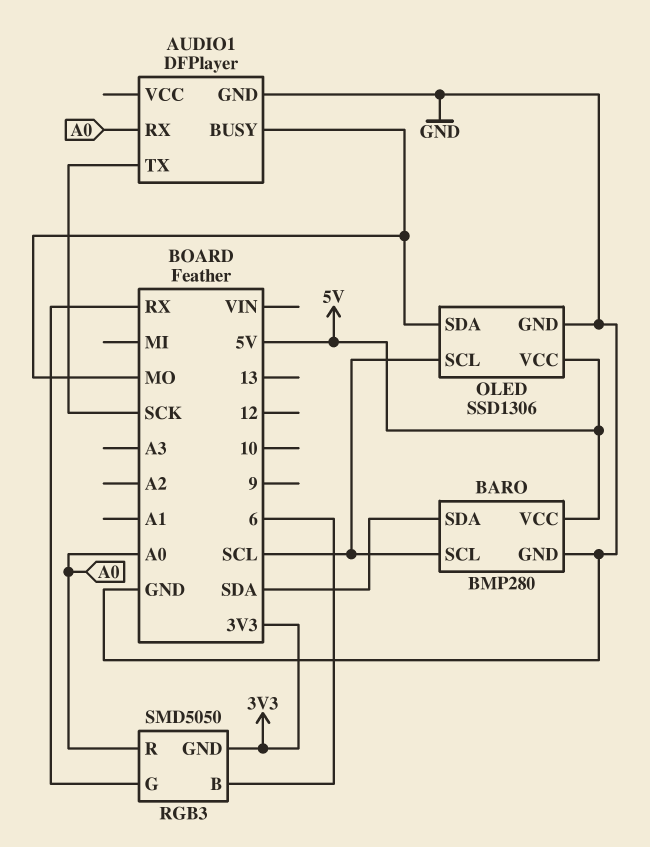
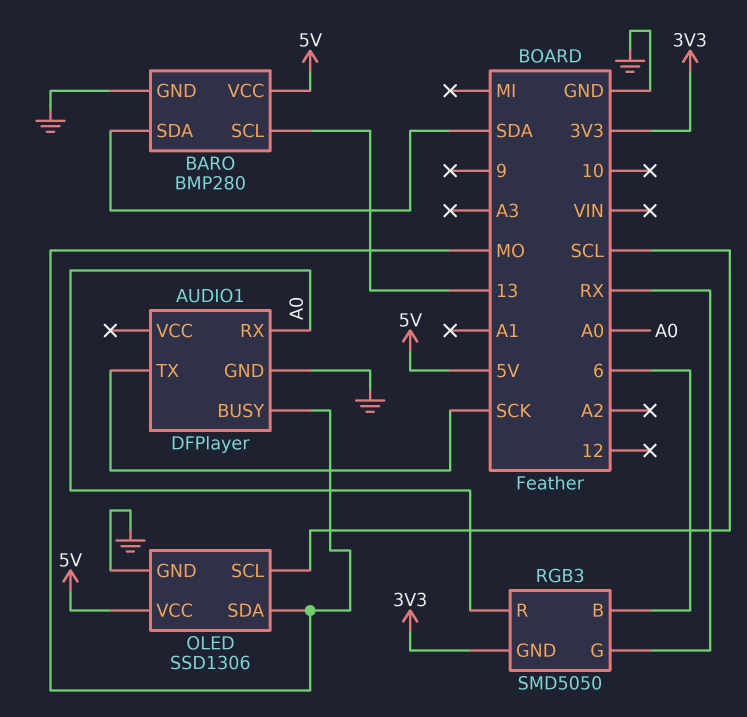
BARO pin SCL: SCL -> 13

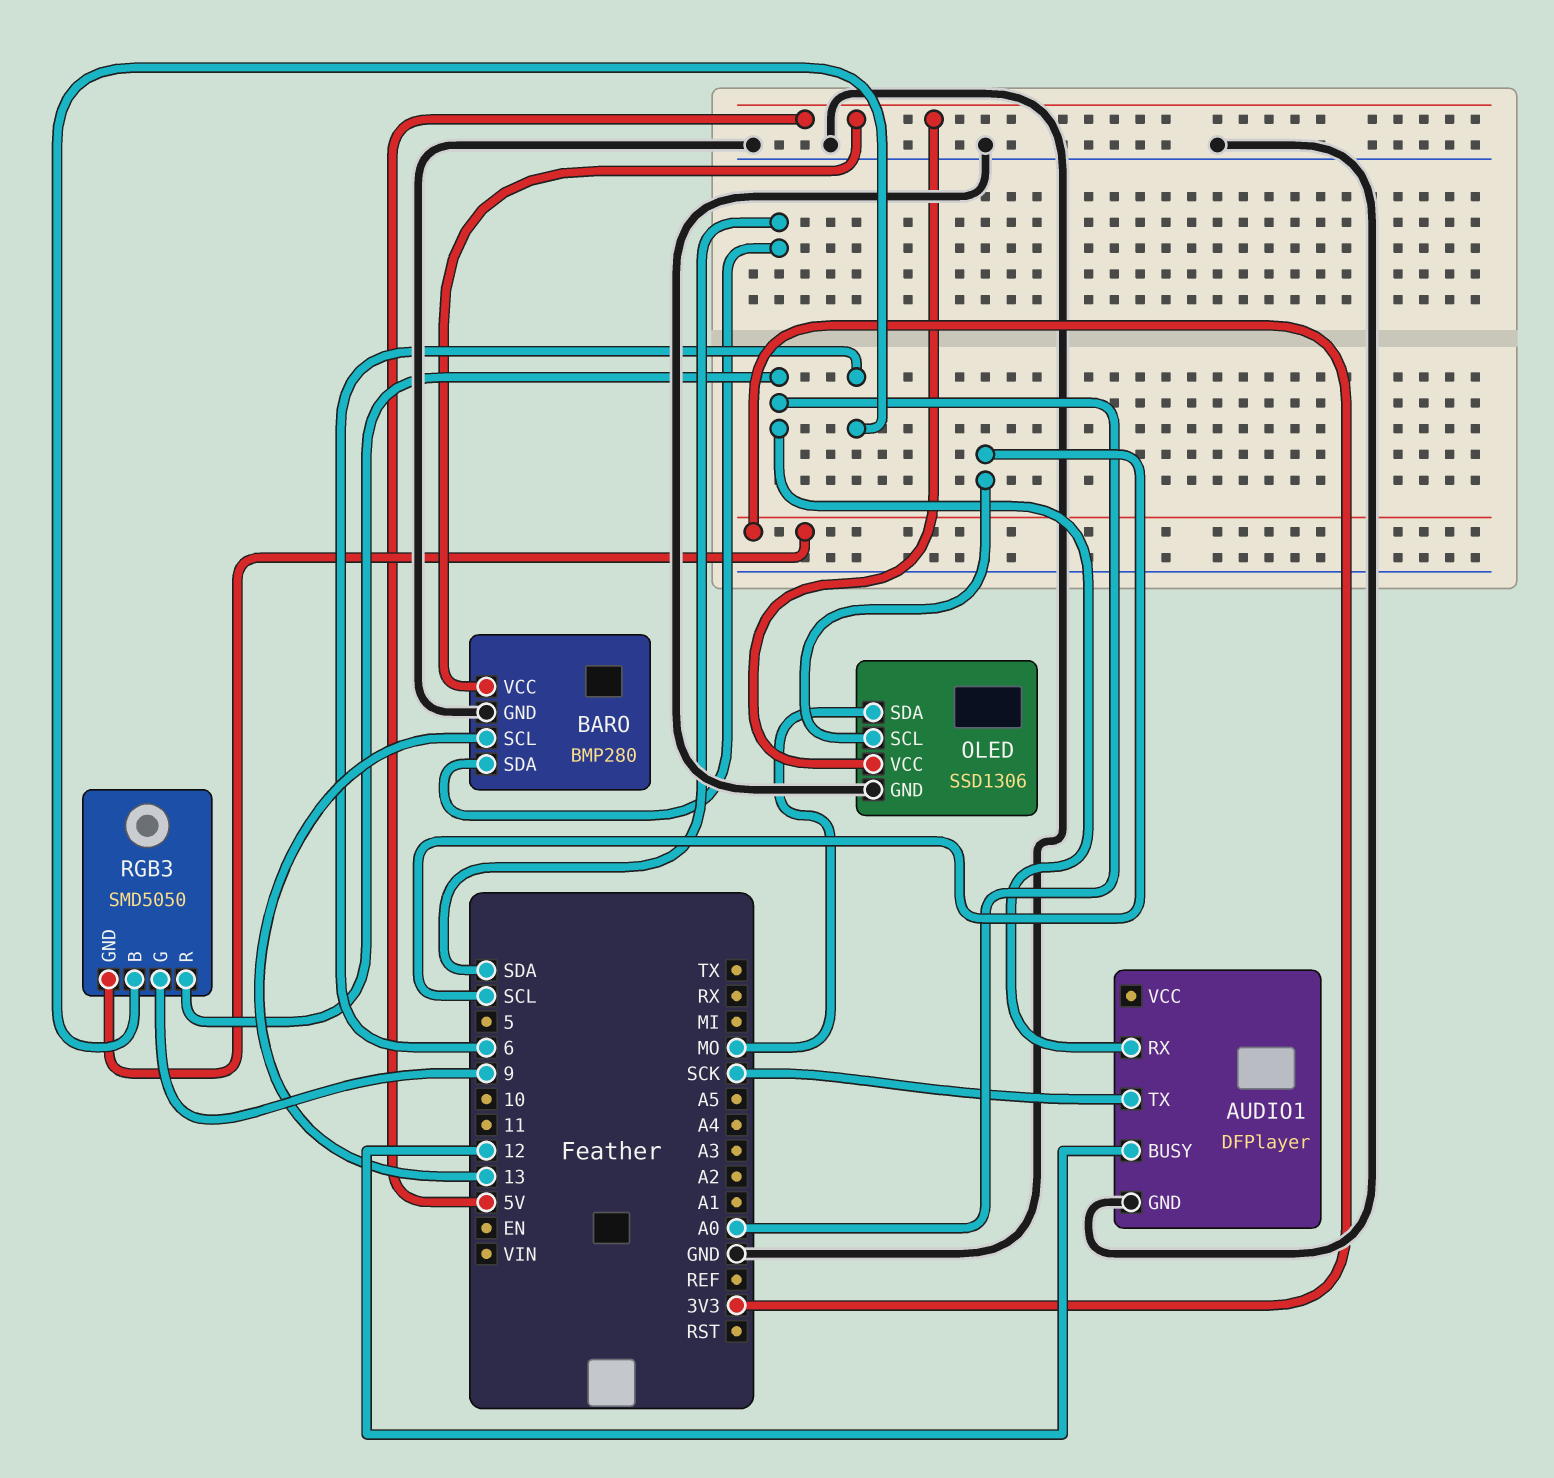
AUDIO1 pin BUSY: MO -> 12
RGB3 pin G: RX -> 9

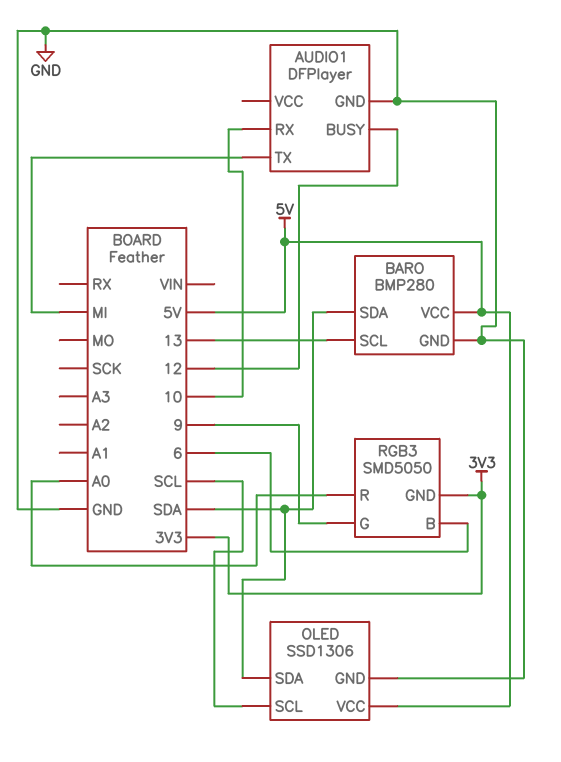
AUDIO1 pin RX: A0 -> 10
AUDIO1 pin TX: SCK -> MI
OLED pin SDA: MO -> SDA

